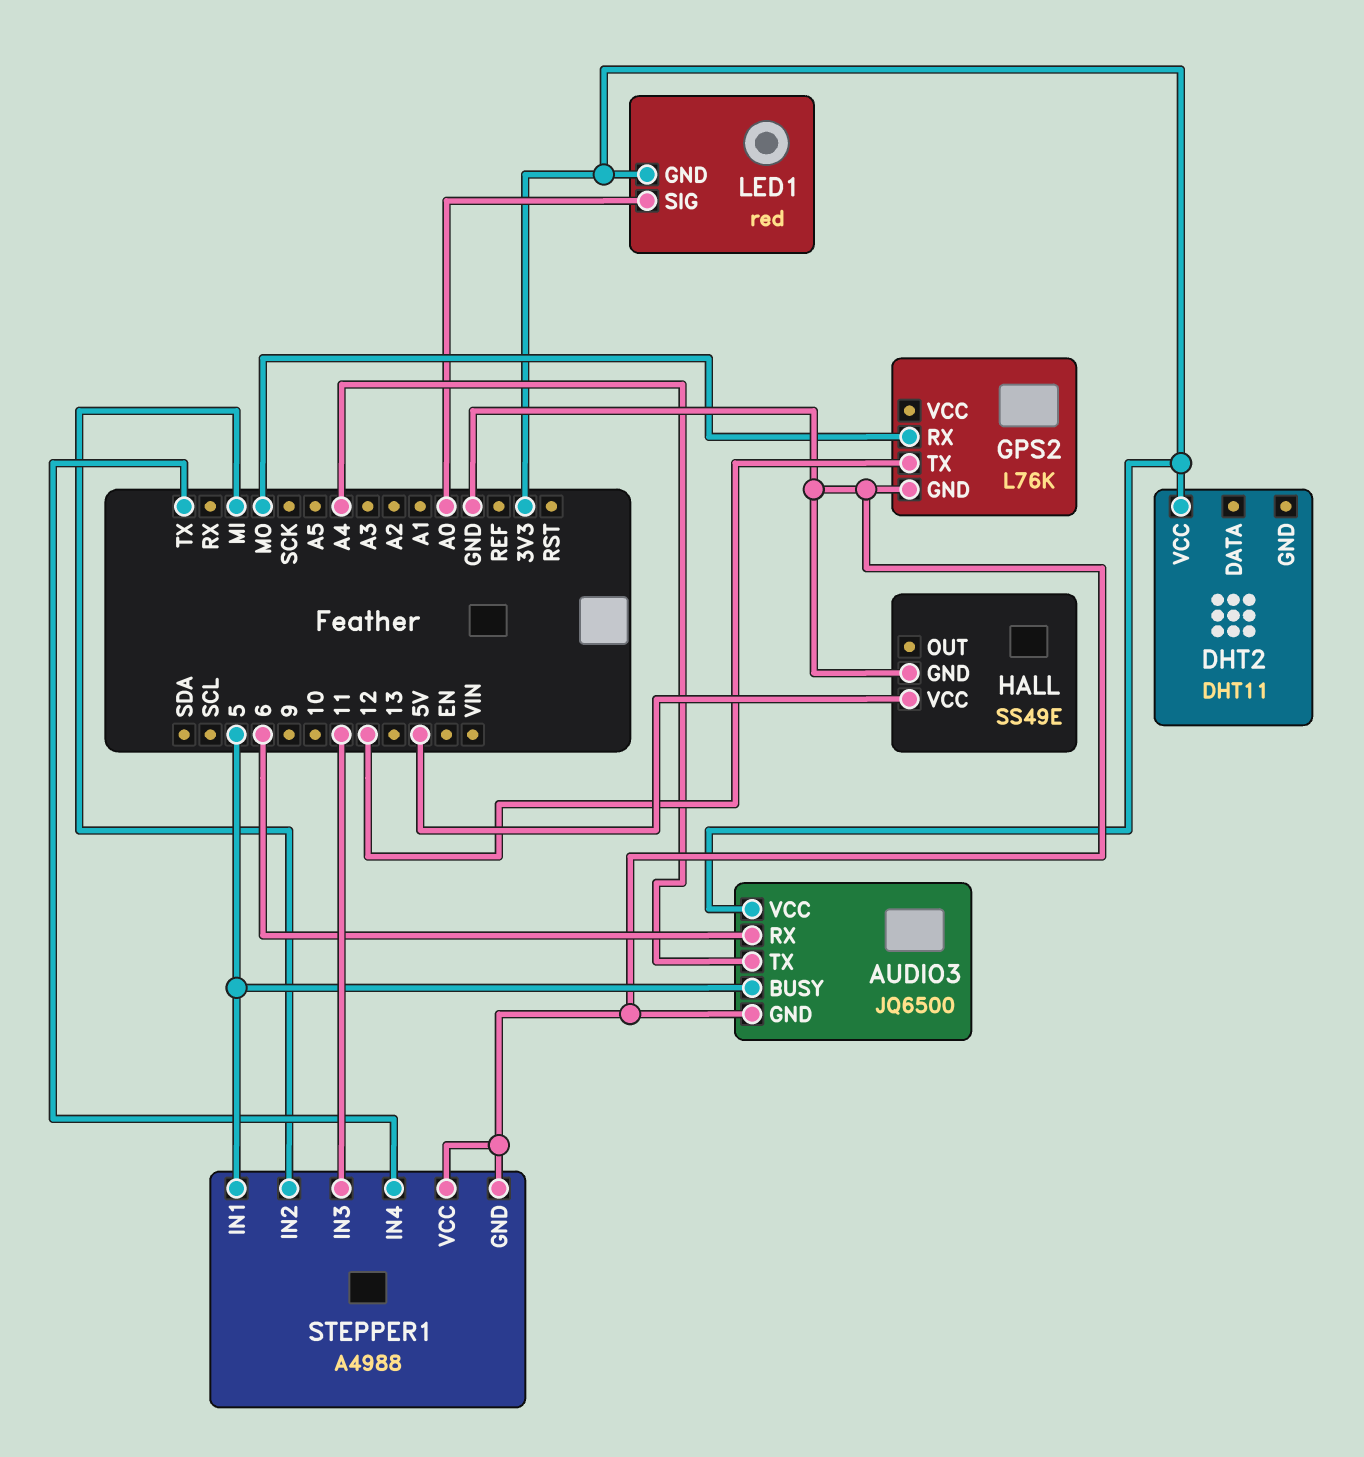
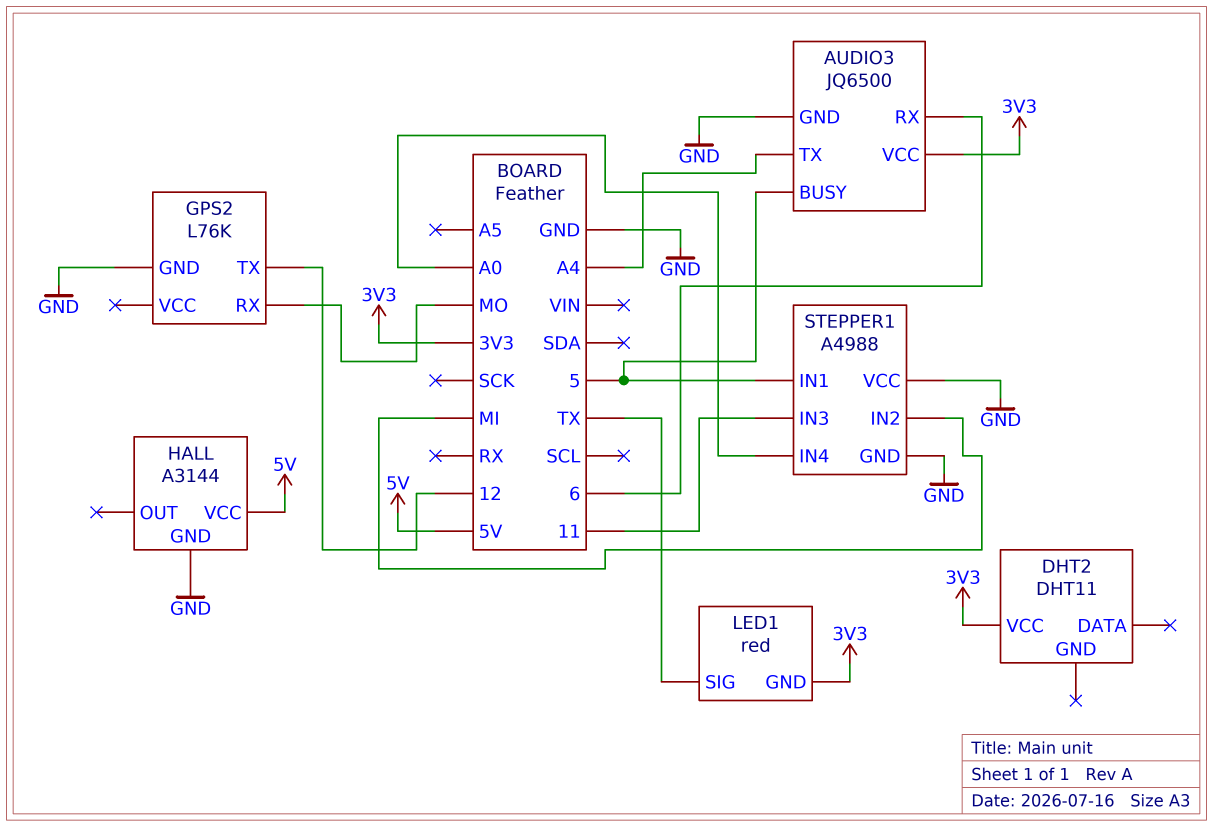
HALL: SS49E -> A3144
LED1 pin SIG: A0 -> TX
STEPPER1 pin IN4: TX -> A0

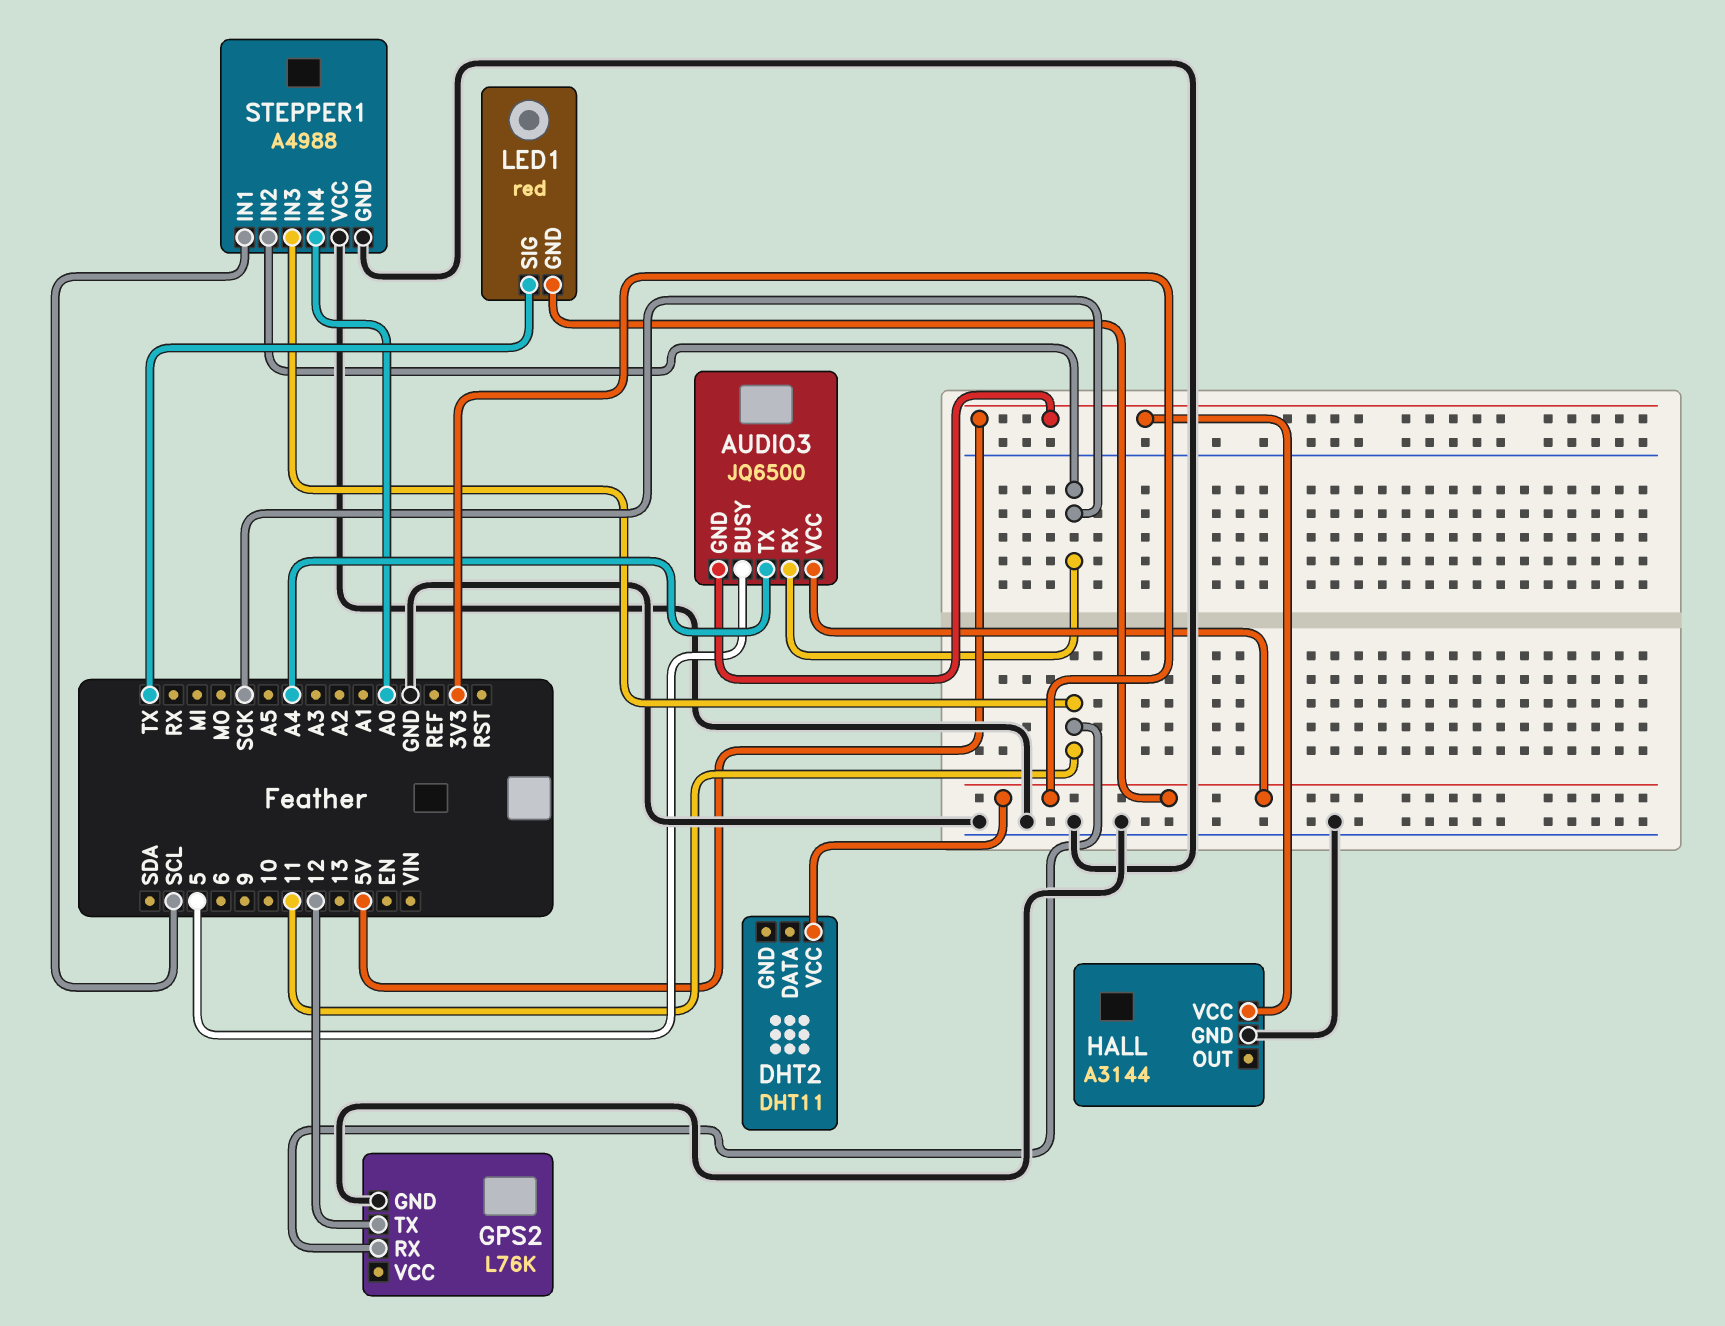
AUDIO3 pin GND: GND -> 5V
AUDIO3 pin RX: 6 -> SCK
GPS2 pin RX: MO -> 11
STEPPER1 pin IN1: 5 -> SCL
STEPPER1 pin IN2: MI -> SCK

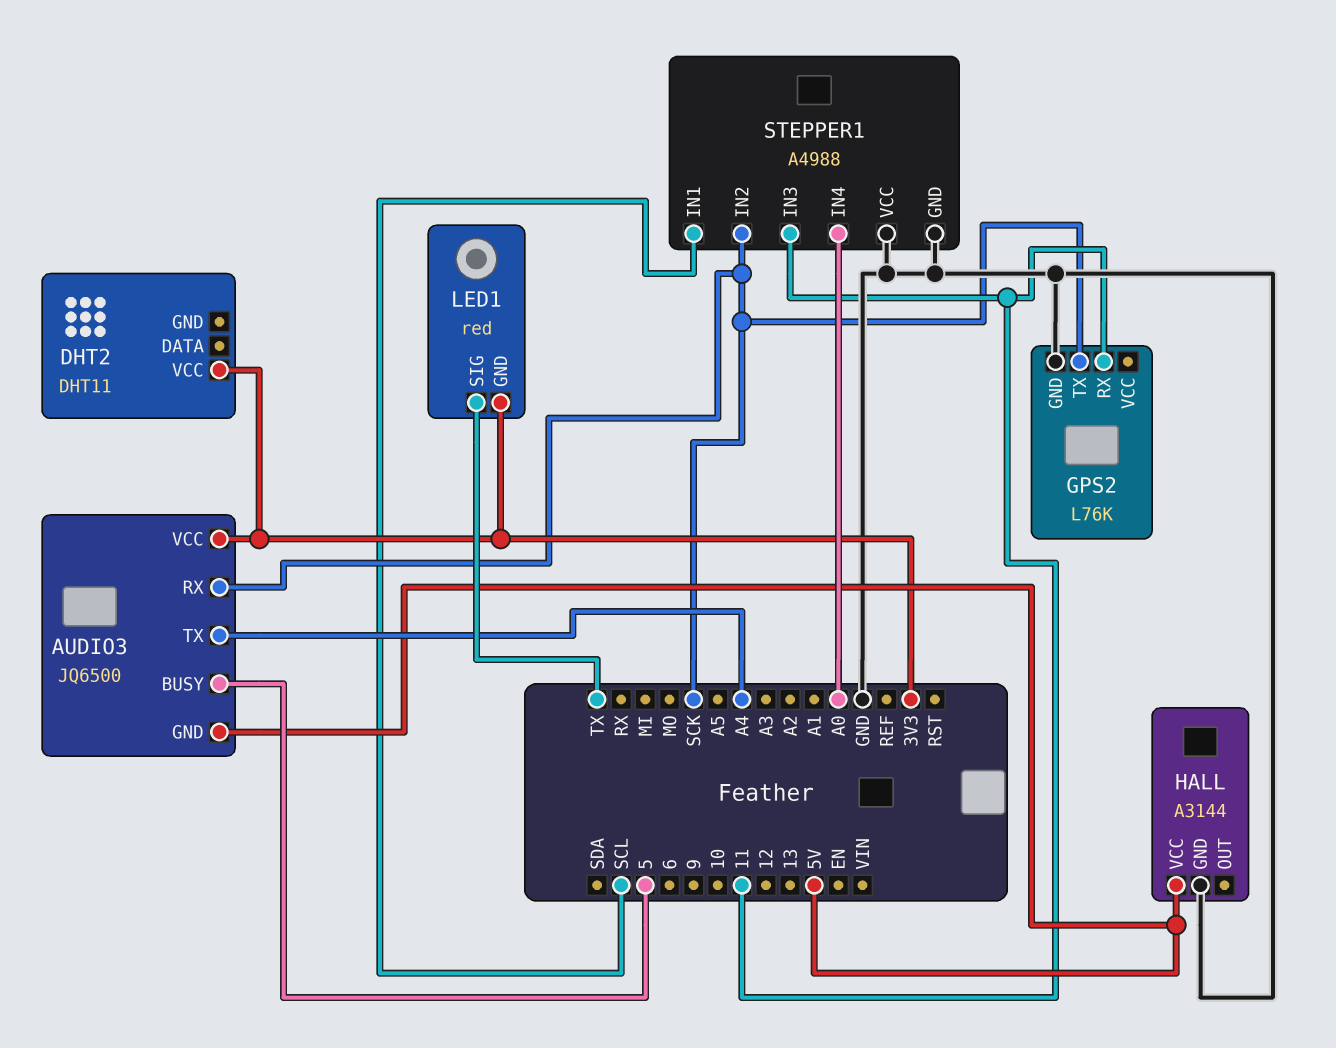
GPS2 pin TX: 12 -> SCK

